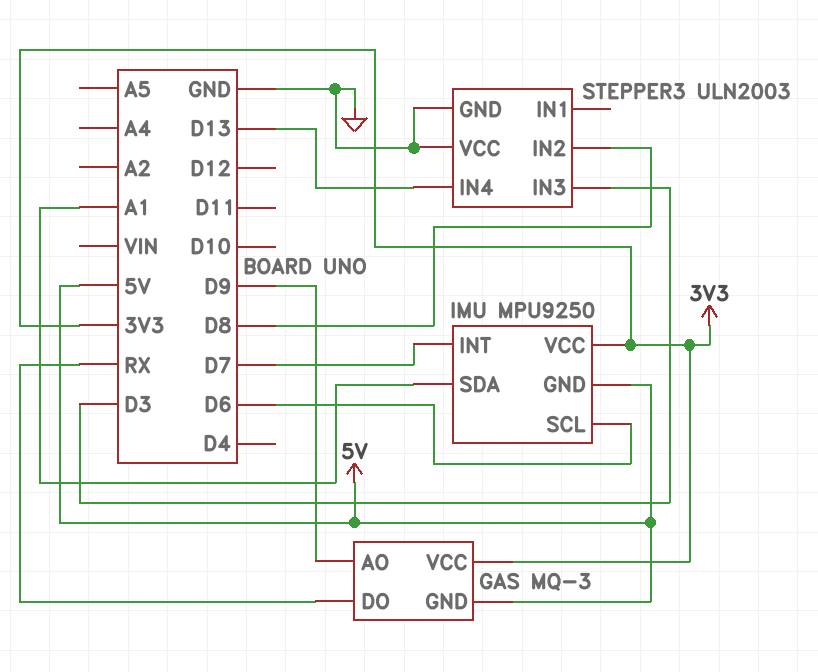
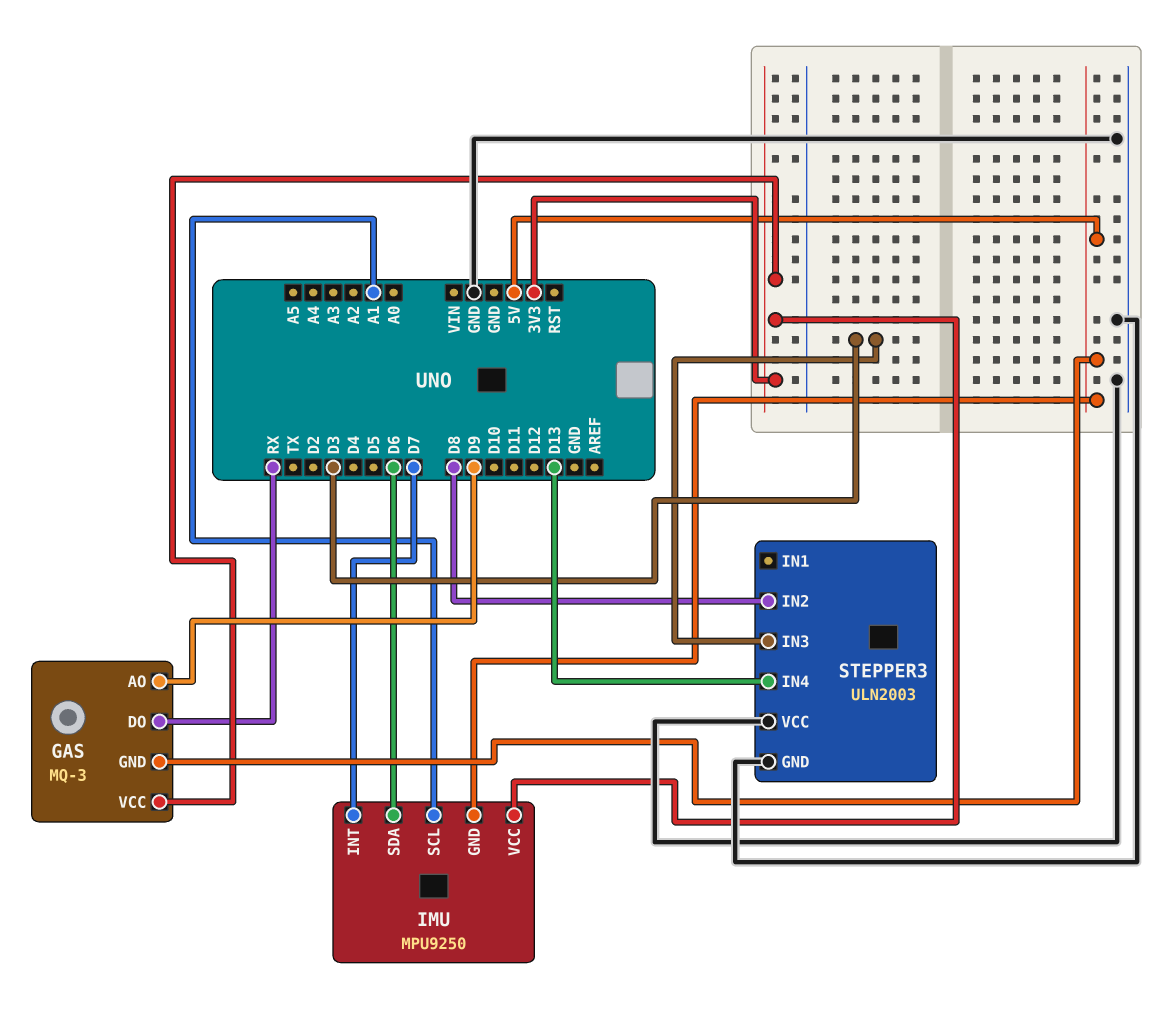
IMU pin SCL: D6 -> A1
IMU pin SDA: A1 -> D6

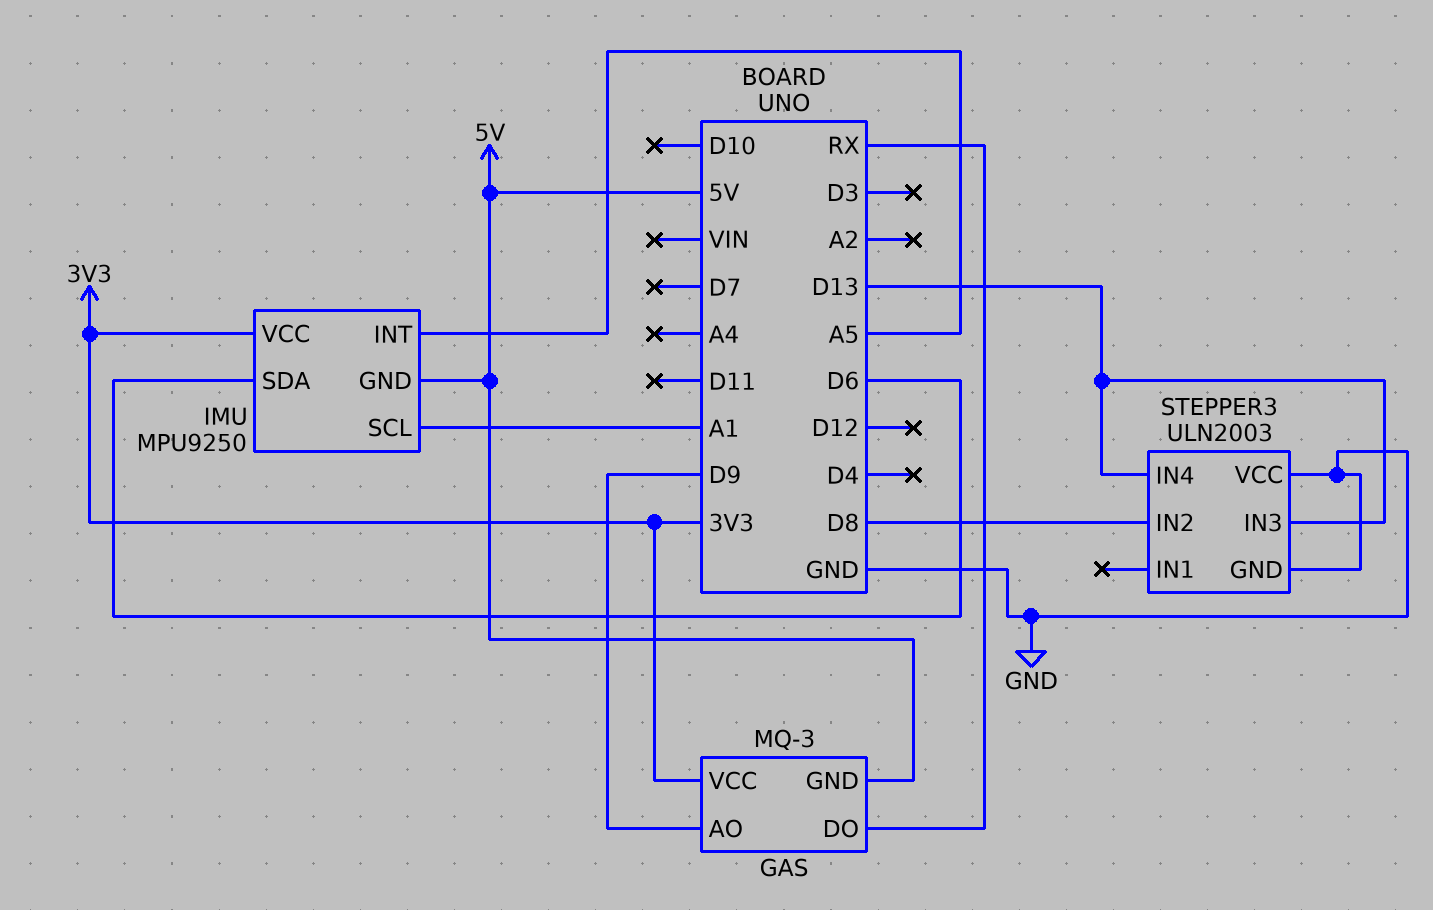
IMU pin INT: D7 -> A5
STEPPER3 pin IN3: D3 -> D13

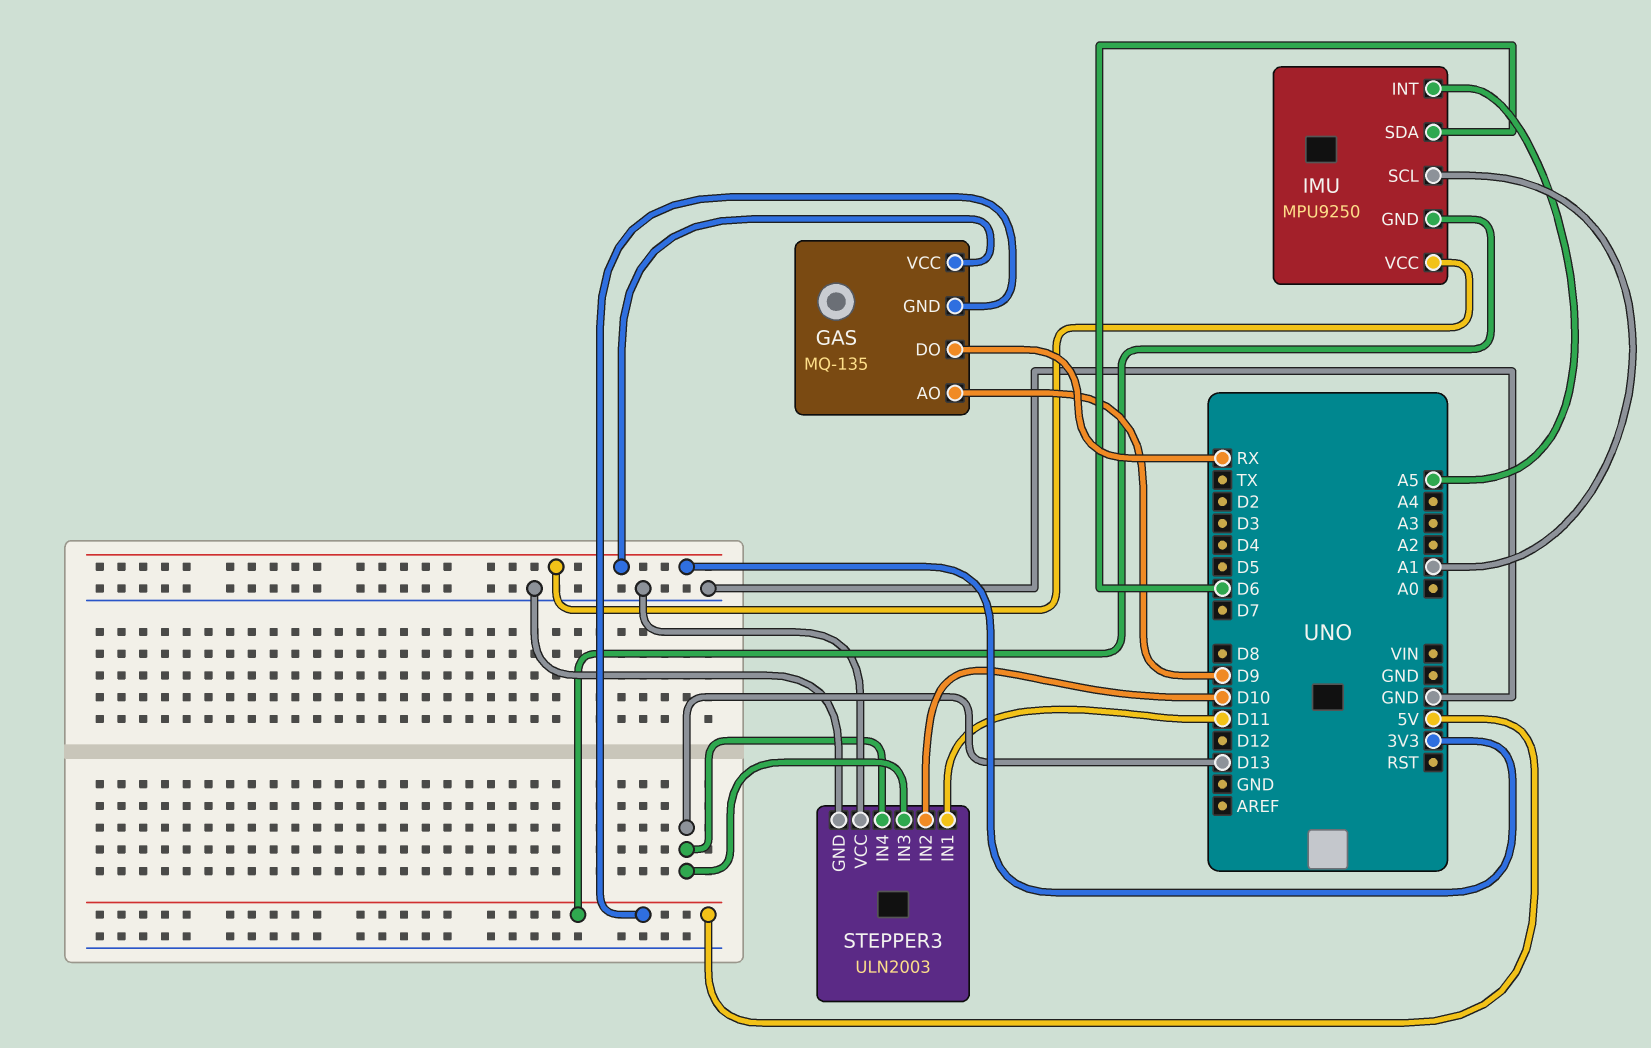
GAS: MQ-3 -> MQ-135
STEPPER3 pin IN1: none -> D11
STEPPER3 pin IN2: D8 -> D10

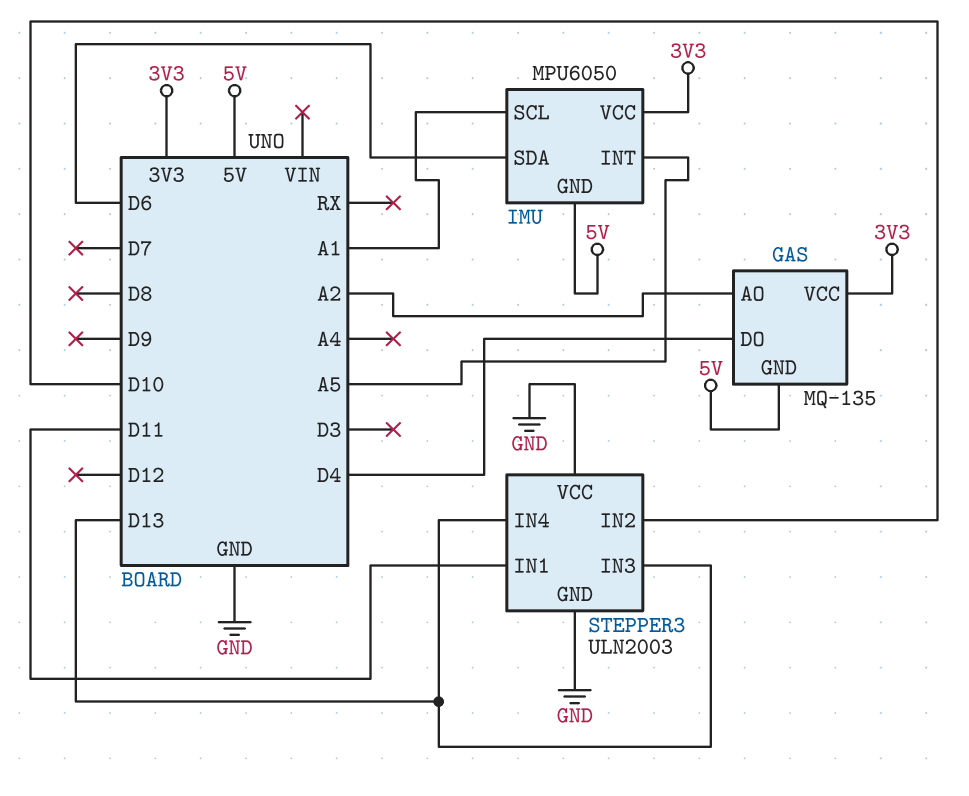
GAS pin AO: D9 -> A2
GAS pin DO: RX -> D4
IMU: MPU9250 -> MPU6050

